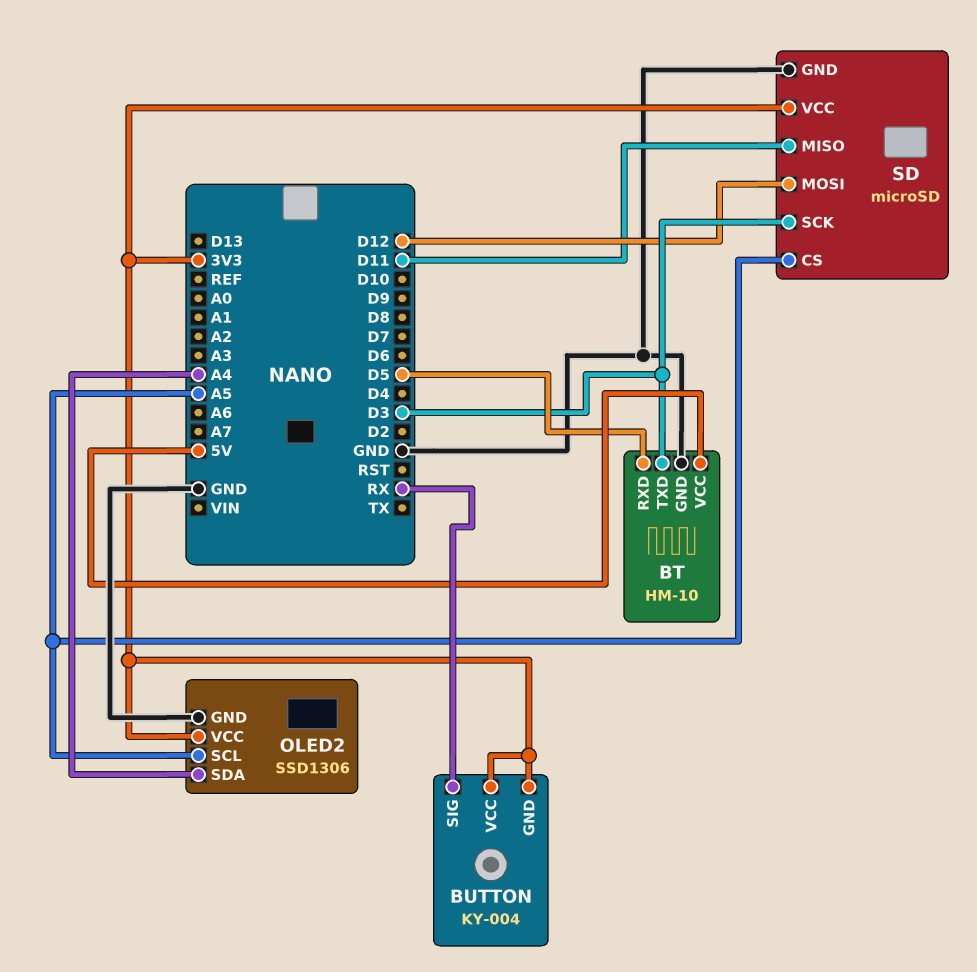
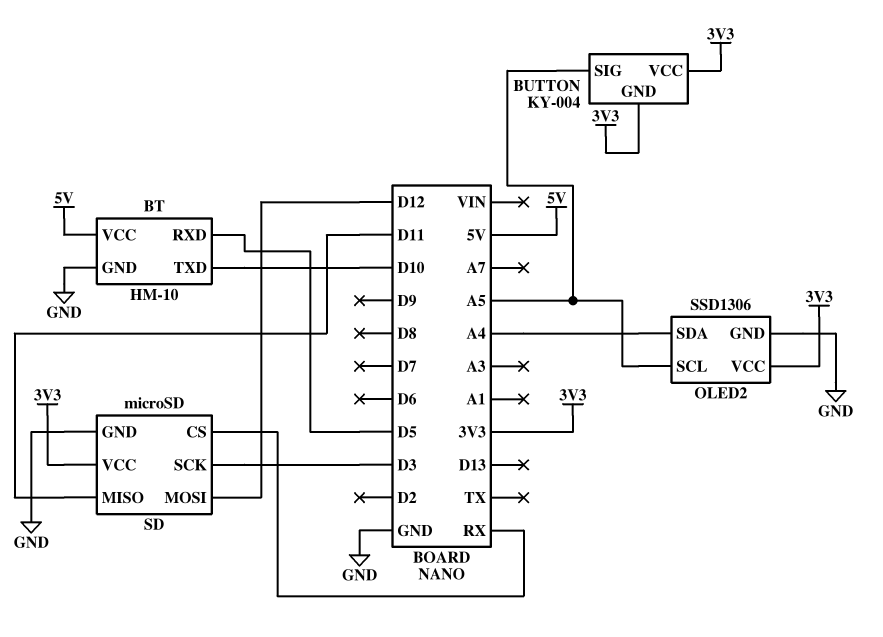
BT pin TXD: D3 -> D10
BUTTON pin SIG: RX -> A5
SD pin CS: A5 -> RX

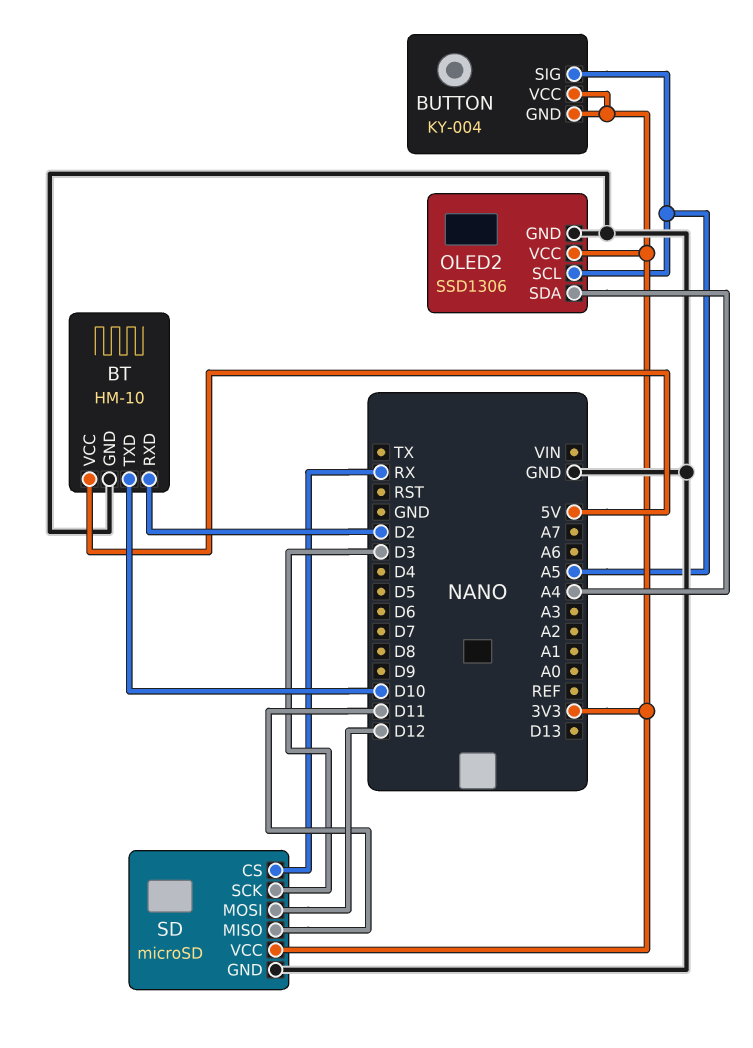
BT pin RXD: D5 -> D2

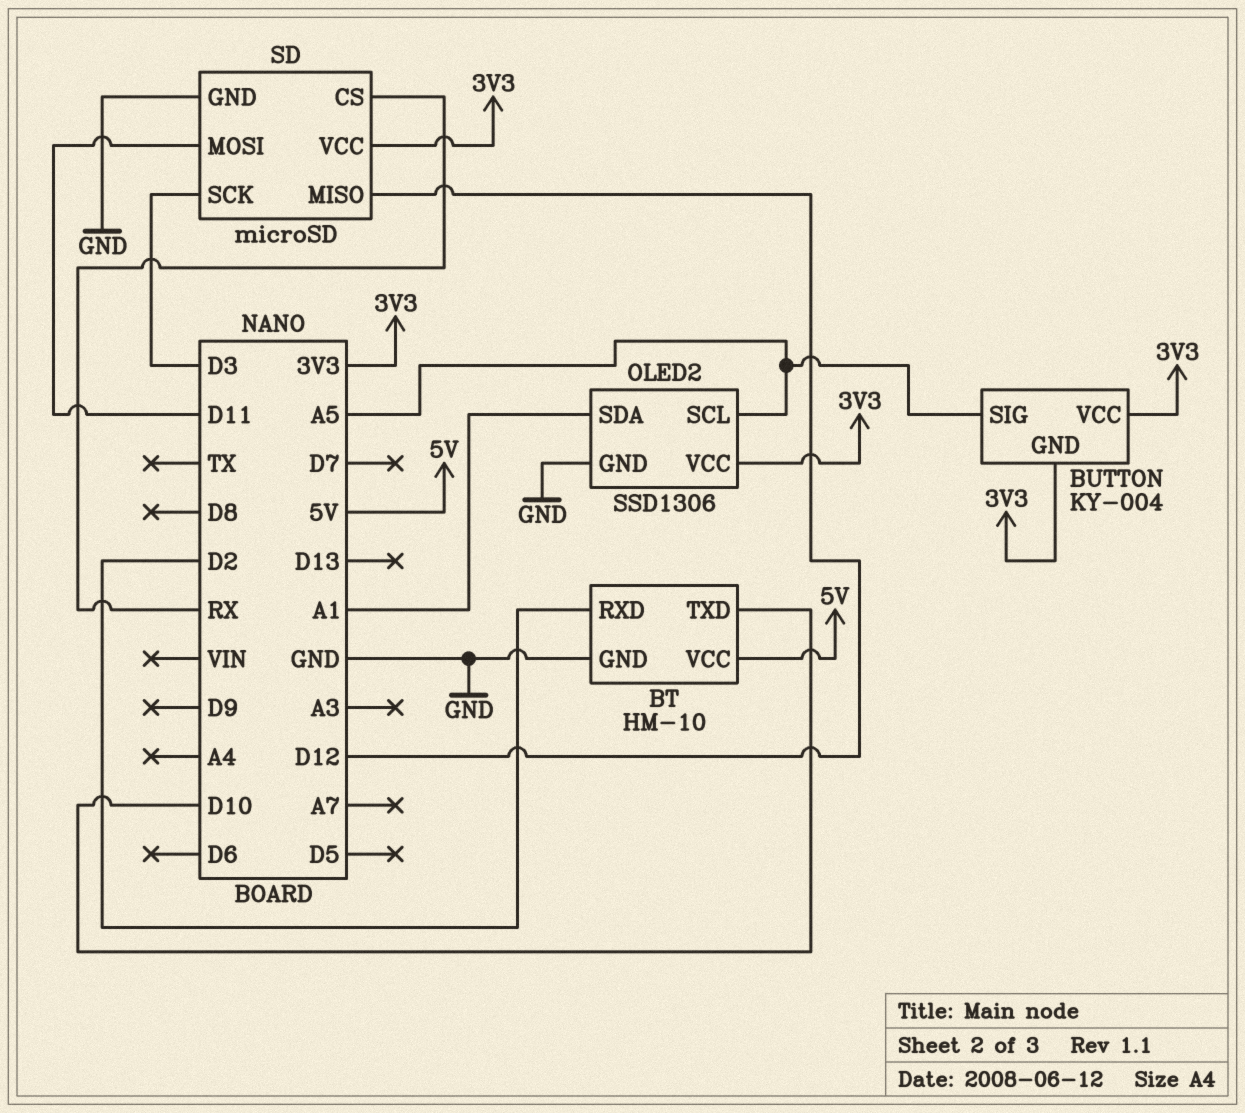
OLED2 pin SDA: A4 -> A1
SD pin MISO: D11 -> D12
SD pin MOSI: D12 -> D11

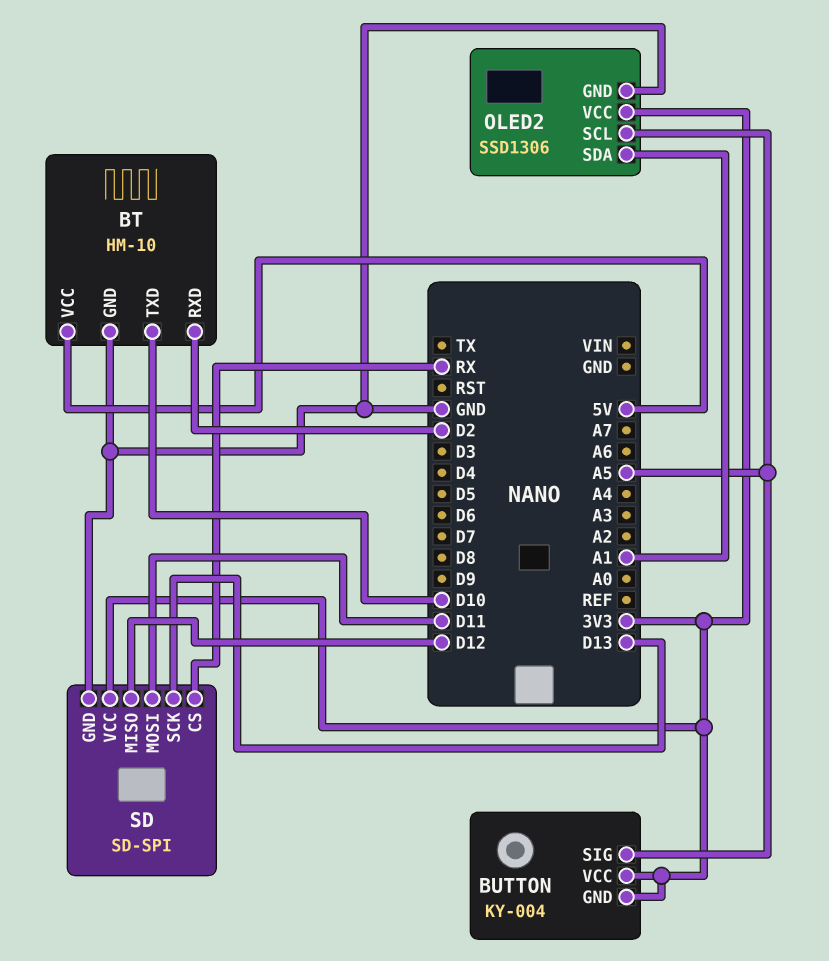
SD: microSD -> SD-SPI
SD pin SCK: D3 -> D13

